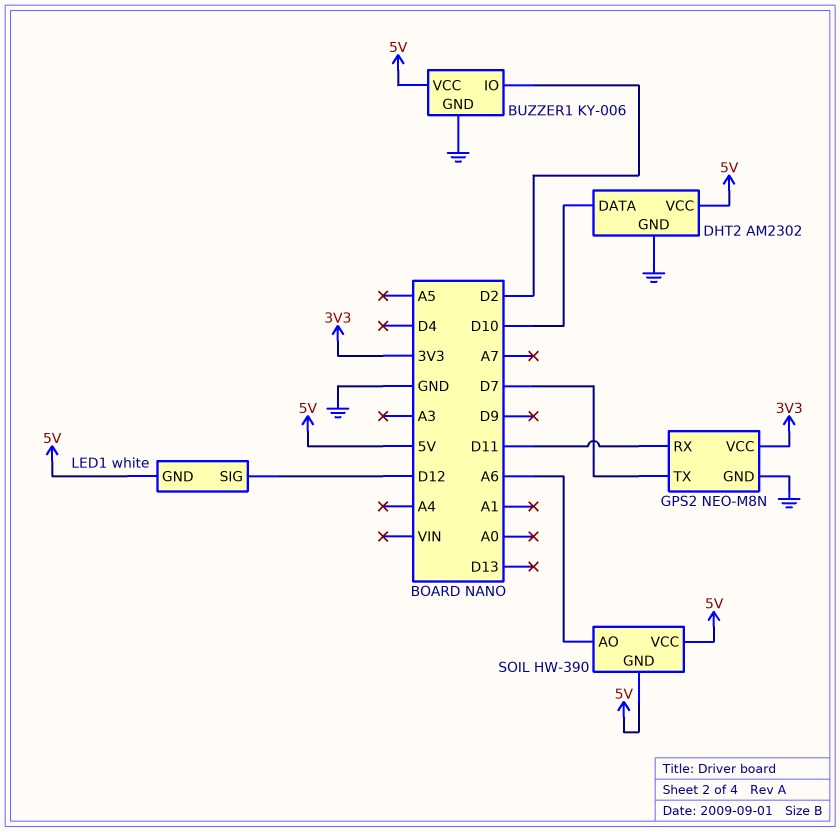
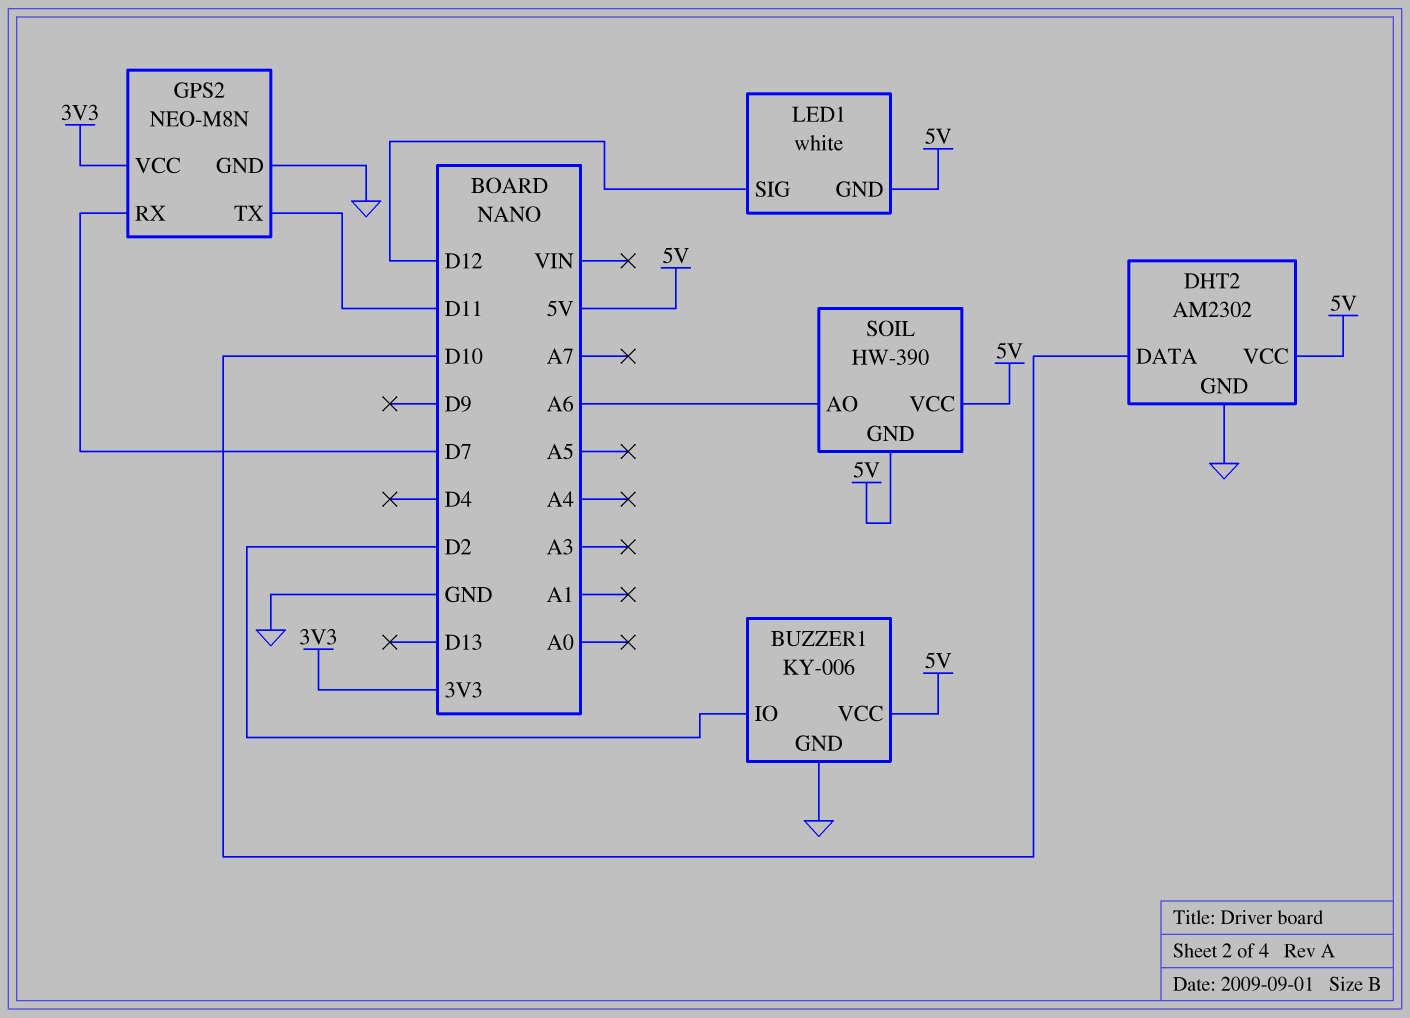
GPS2 pin RX: D11 -> D7
GPS2 pin TX: D7 -> D11

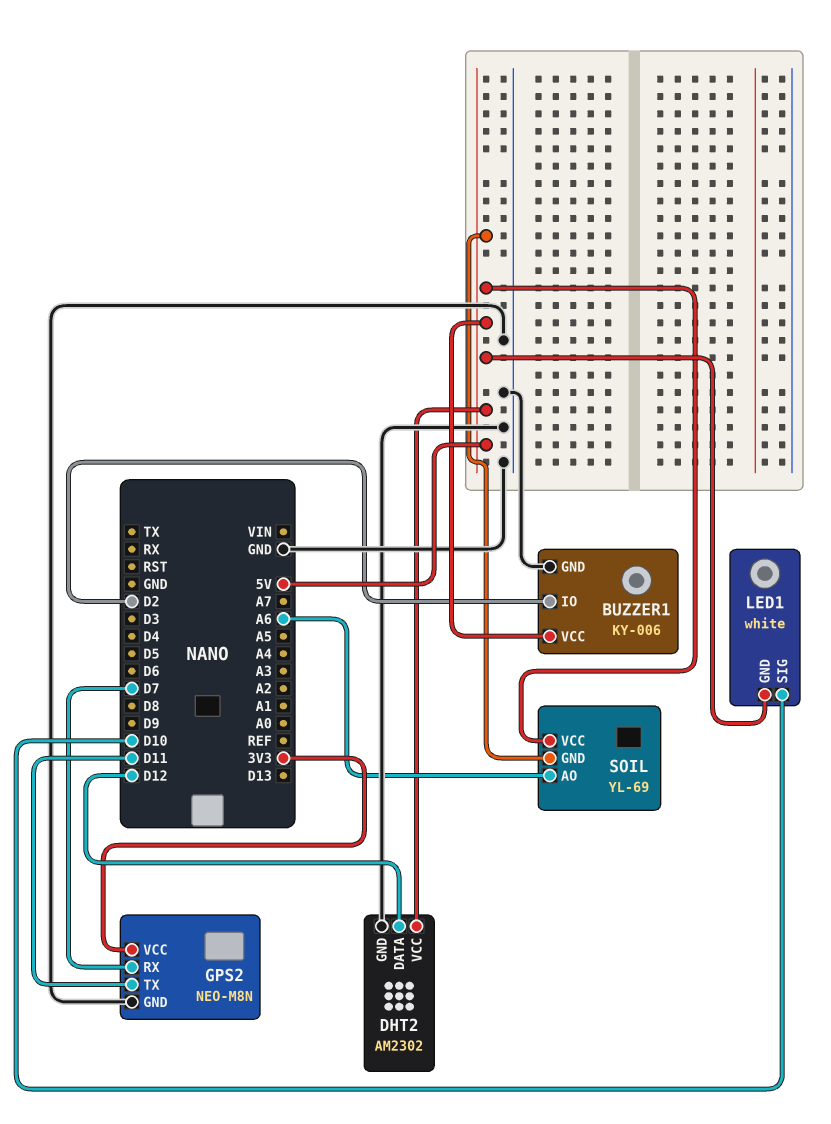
DHT2 pin DATA: D10 -> D12
LED1 pin SIG: D12 -> D10
SOIL: HW-390 -> YL-69

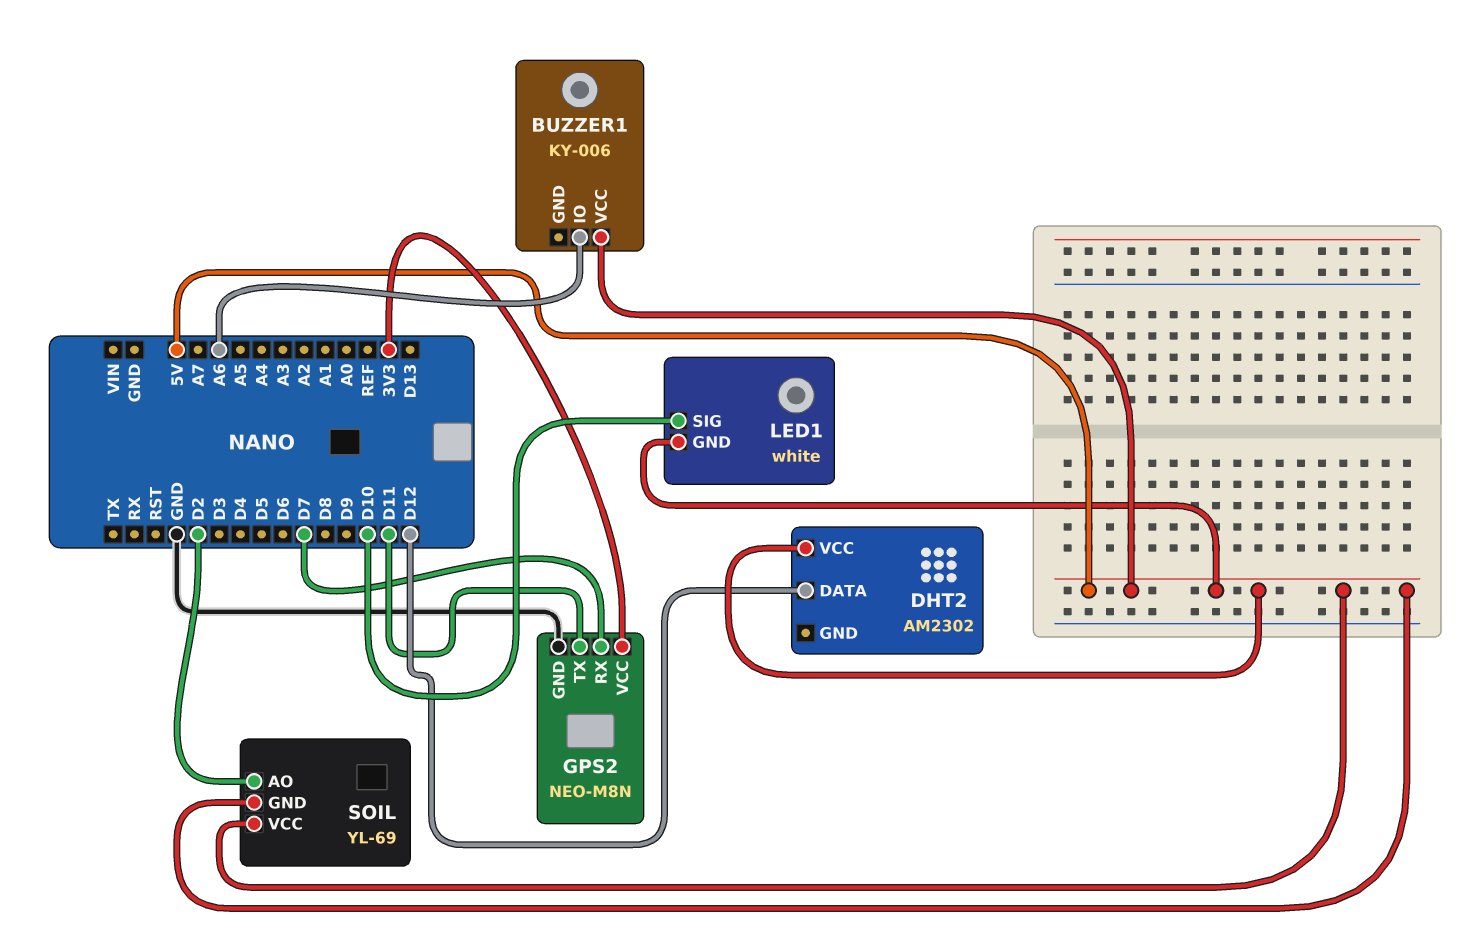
BUZZER1 pin GND: GND -> none
BUZZER1 pin IO: D2 -> A6
DHT2 pin GND: GND -> none
SOIL pin AO: A6 -> D2

